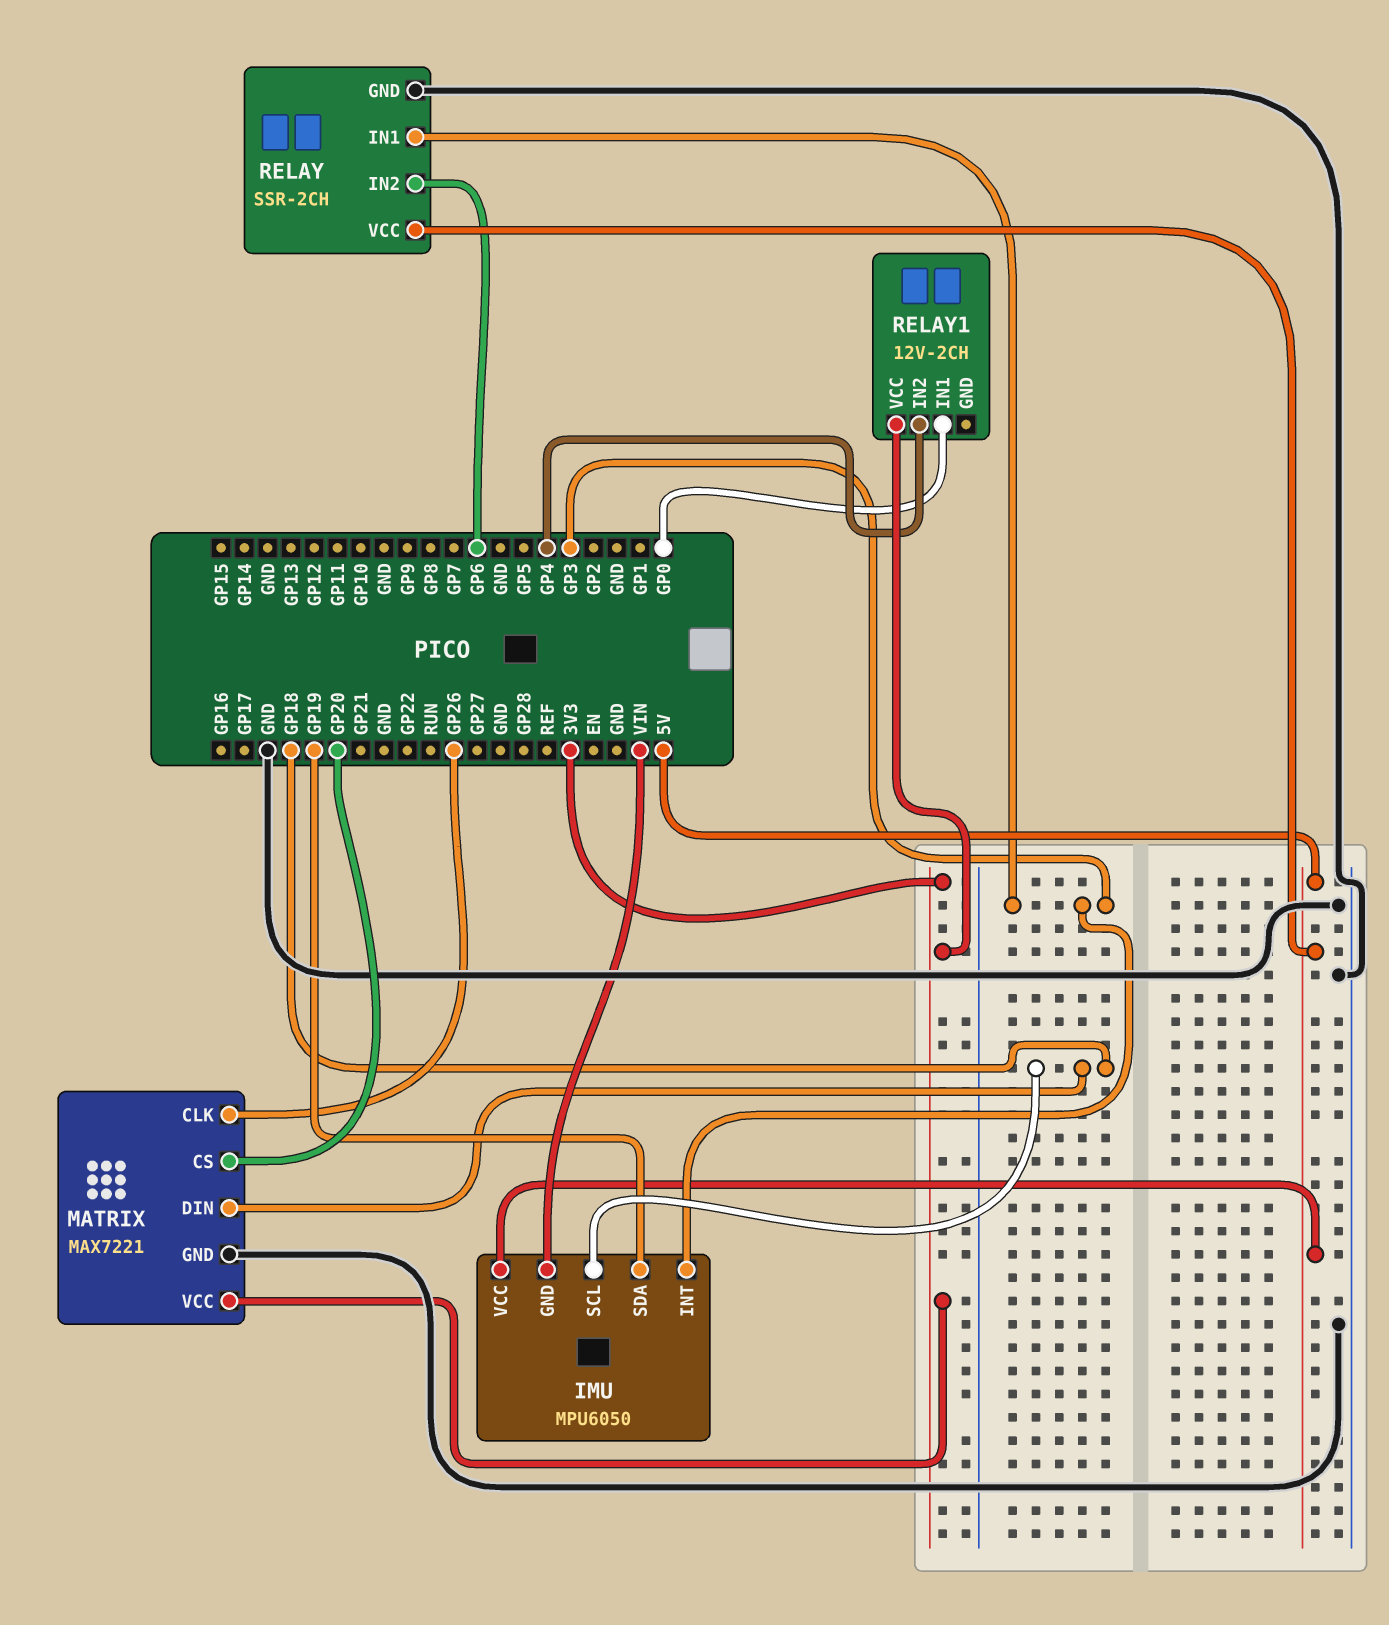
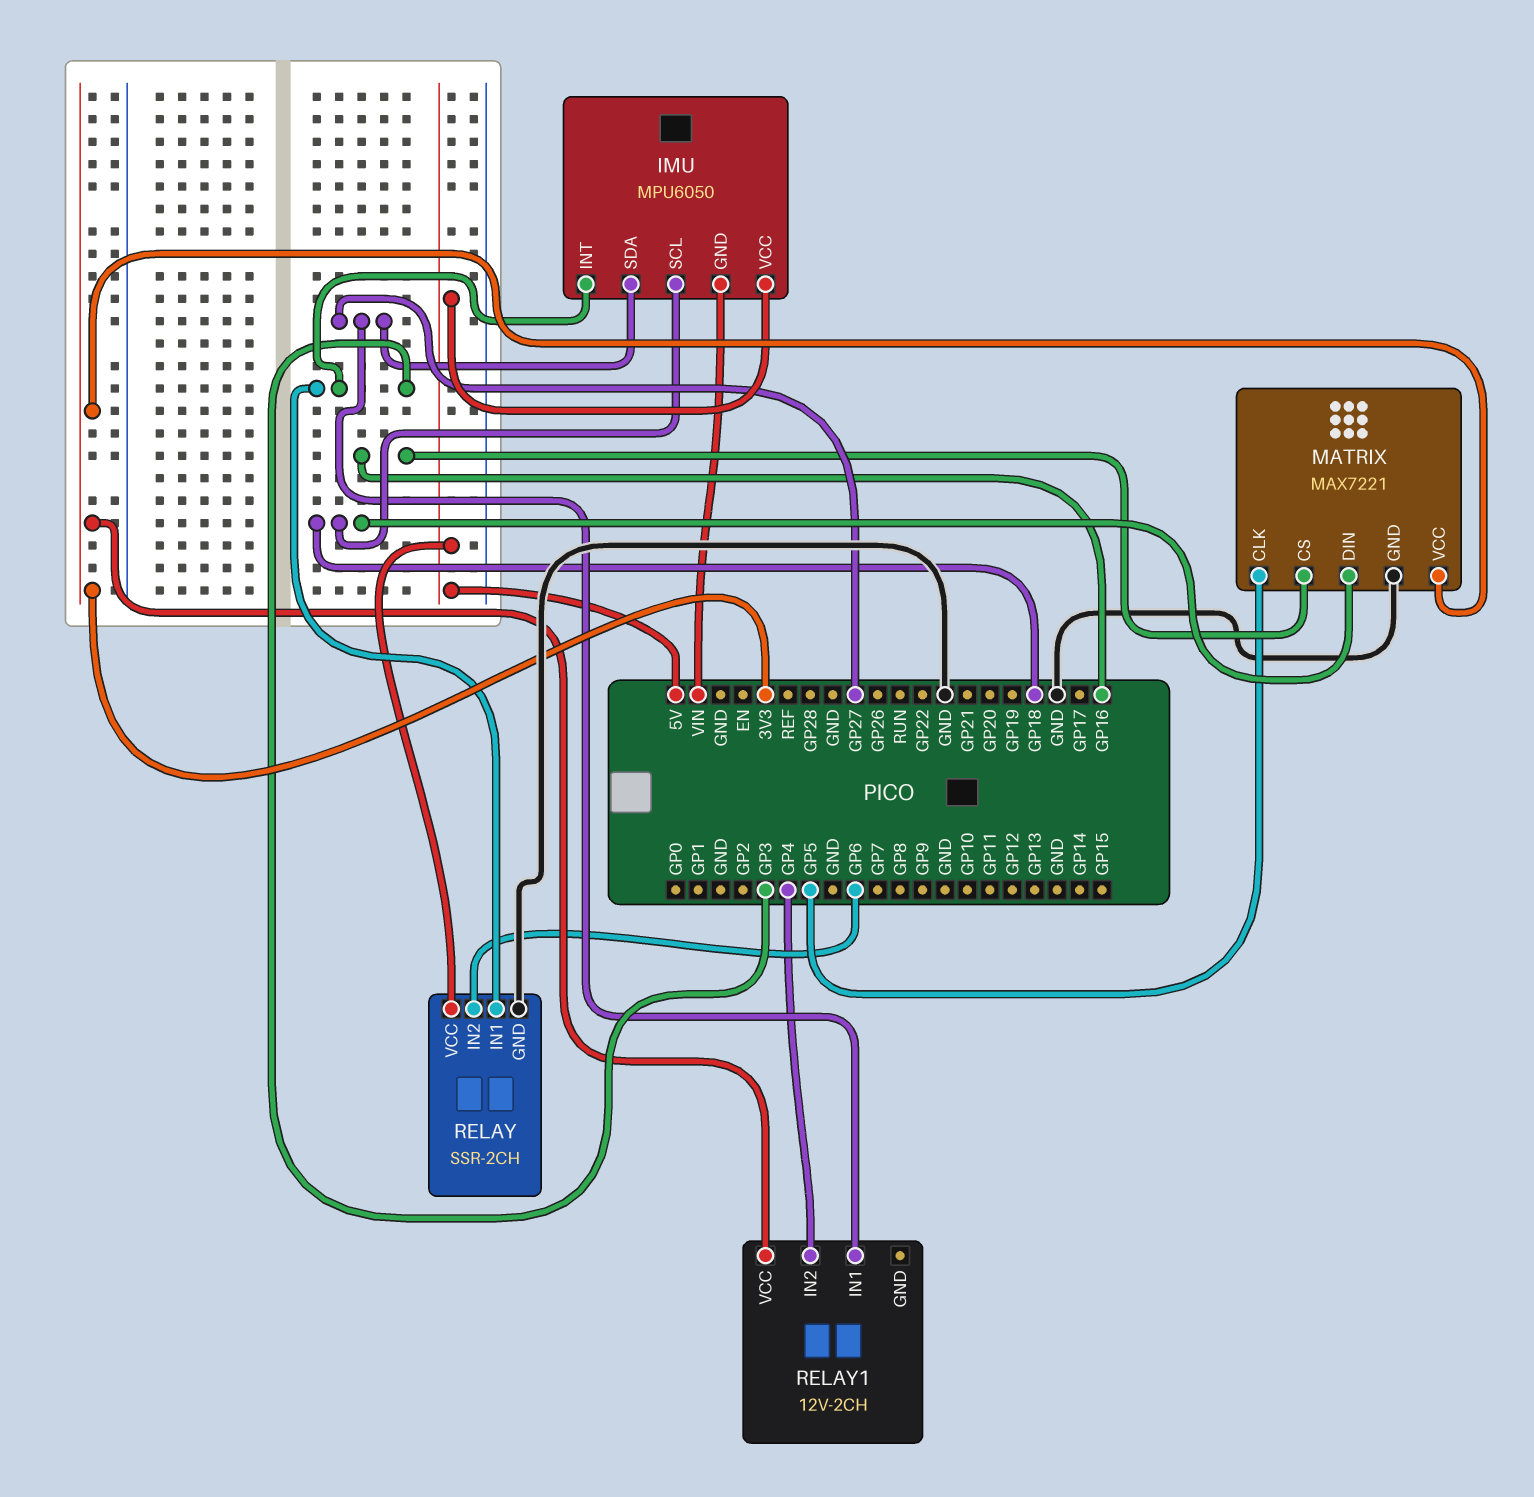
IMU pin SDA: GP19 -> GP27
MATRIX pin CLK: GP26 -> GP5
MATRIX pin CS: GP20 -> GP16
RELAY1 pin IN1: GP0 -> GP27

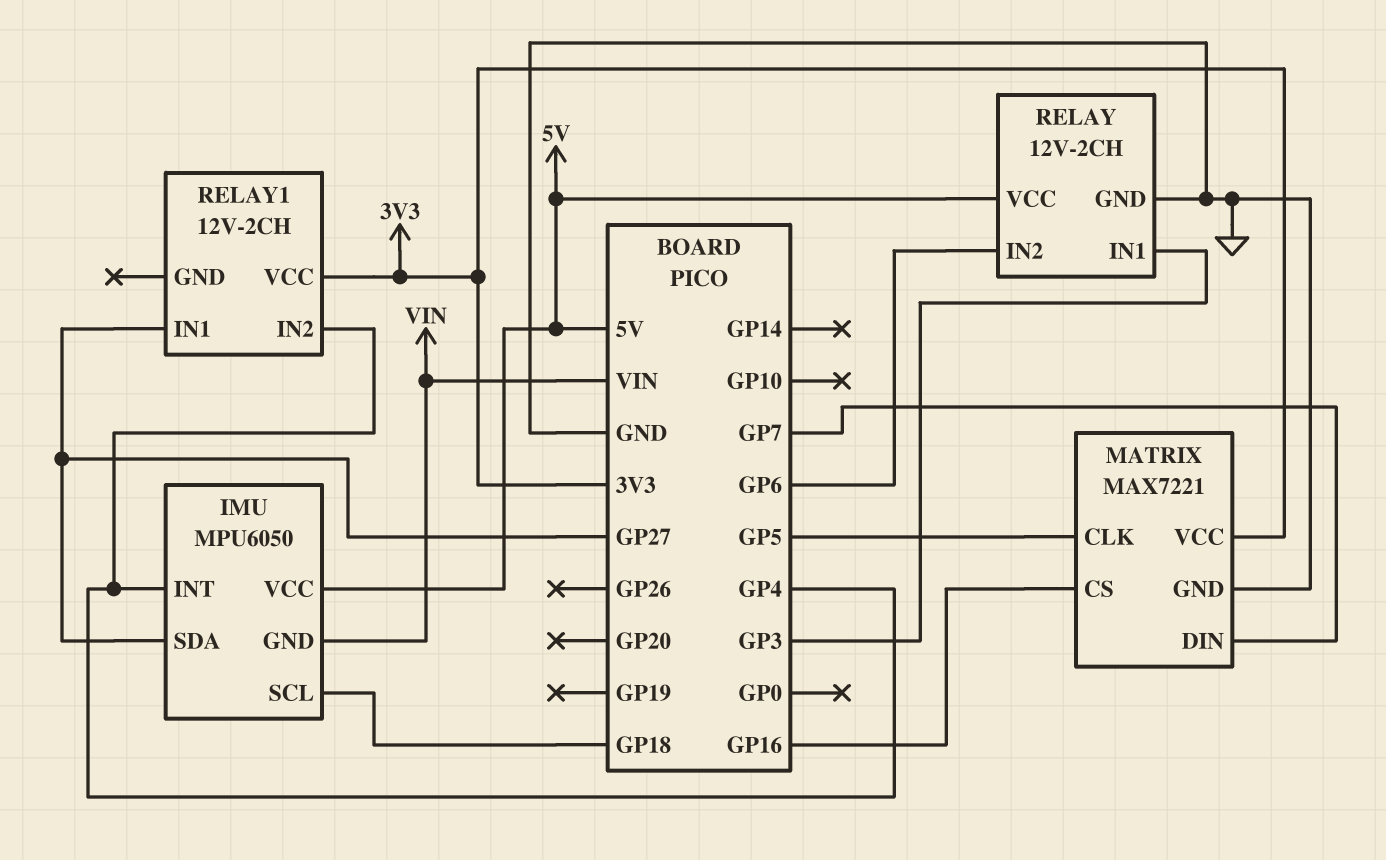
IMU pin INT: GP3 -> GP4
MATRIX pin DIN: GP18 -> GP7
RELAY: SSR-2CH -> 12V-2CH

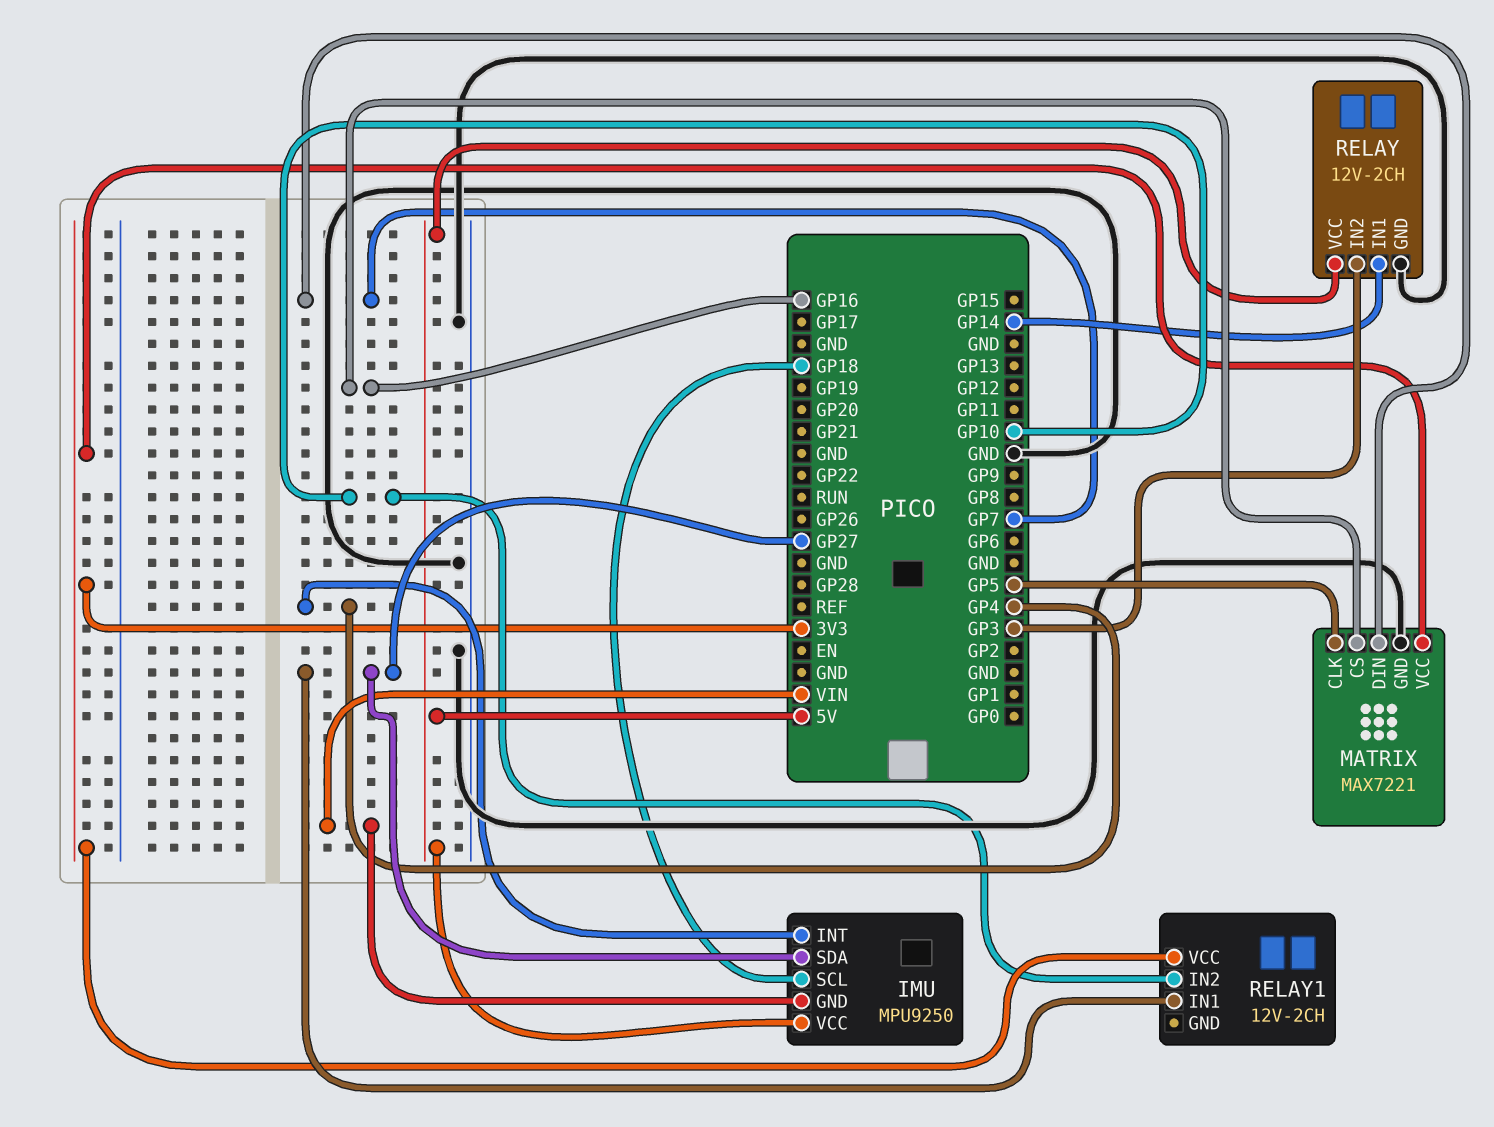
IMU: MPU6050 -> MPU9250
RELAY pin IN1: GP3 -> GP14
RELAY pin IN2: GP6 -> GP3
RELAY1 pin IN2: GP4 -> GP10

